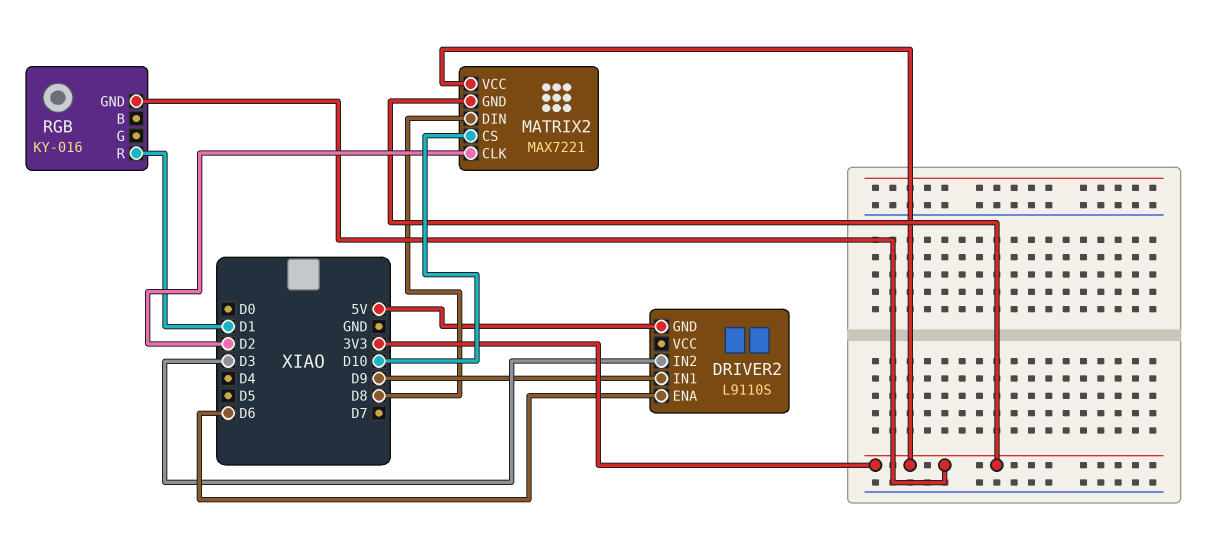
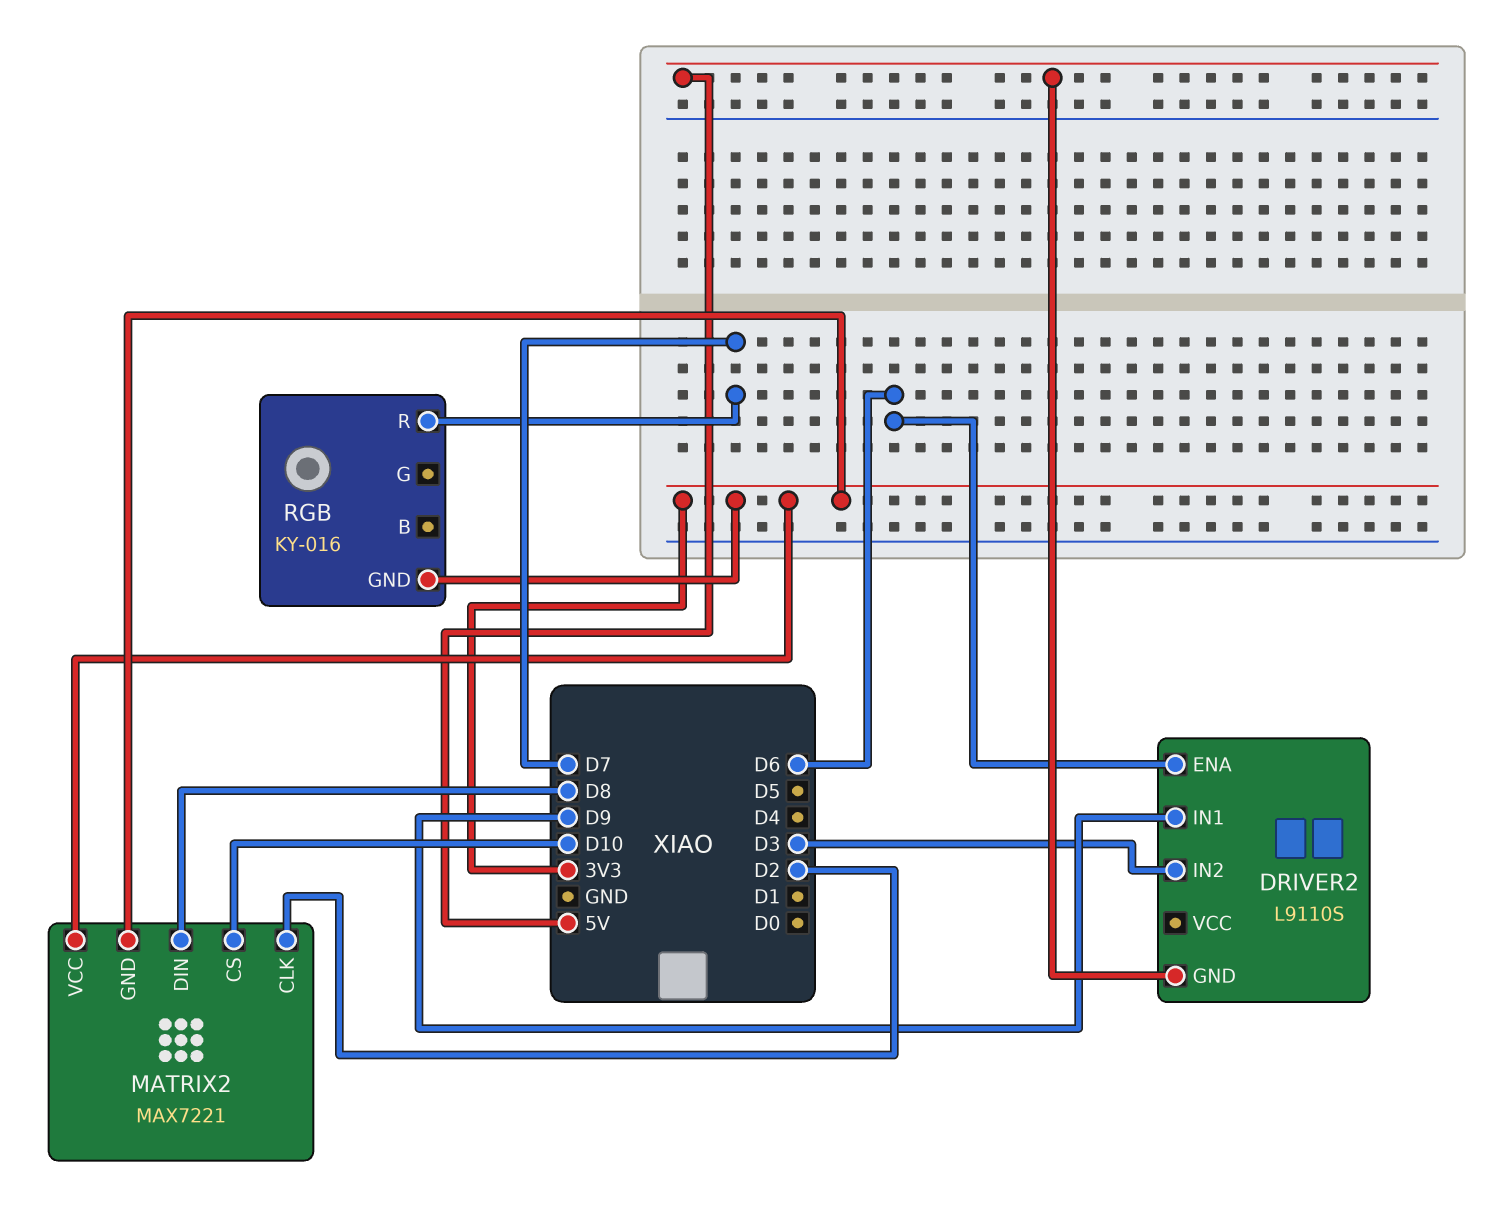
RGB pin R: D1 -> D7

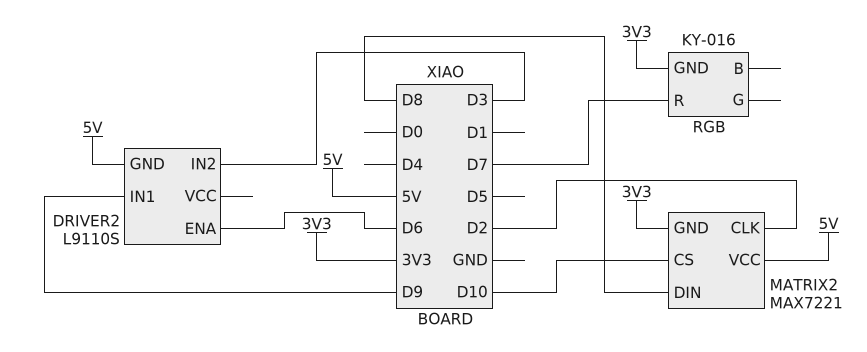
MATRIX2 pin VCC: 3V3 -> 5V

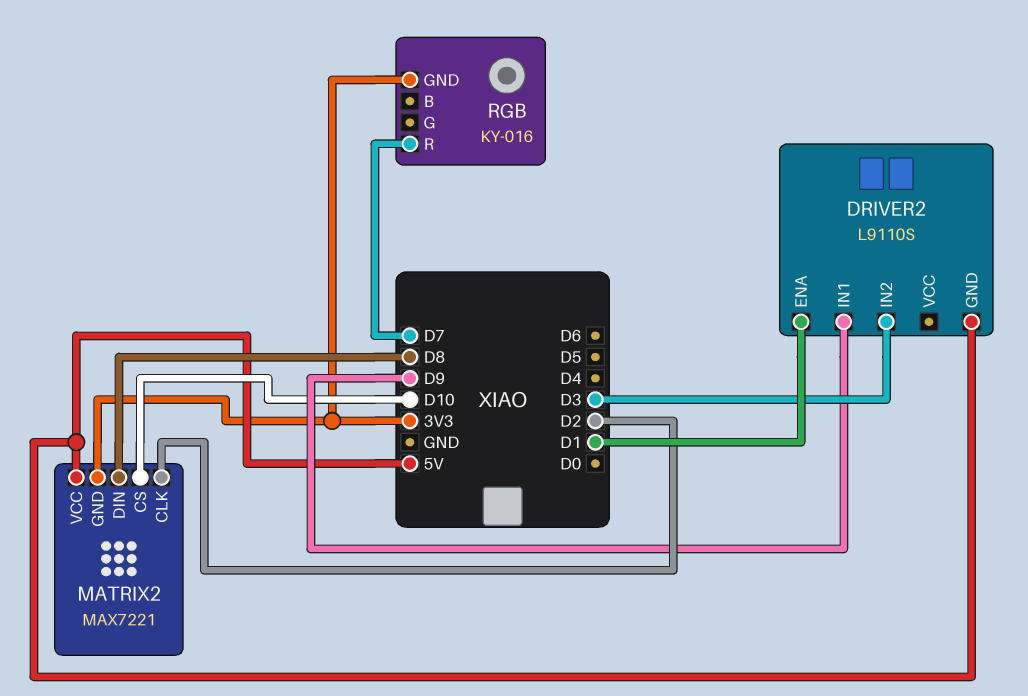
DRIVER2 pin ENA: D6 -> D1

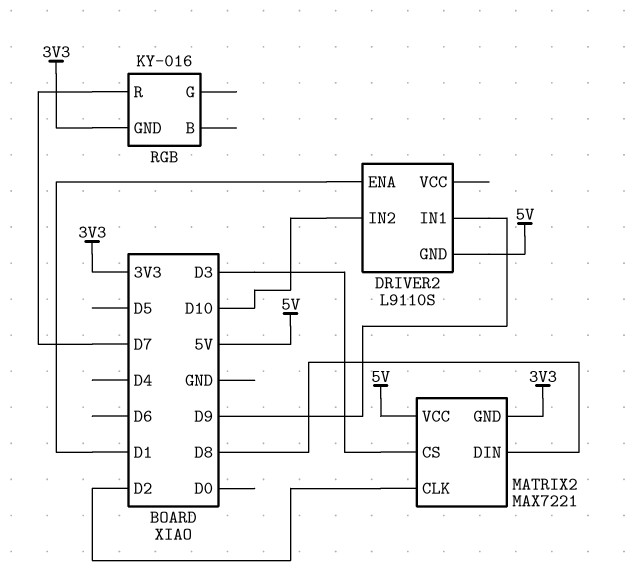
DRIVER2 pin IN2: D3 -> D10
MATRIX2 pin CS: D10 -> D3

